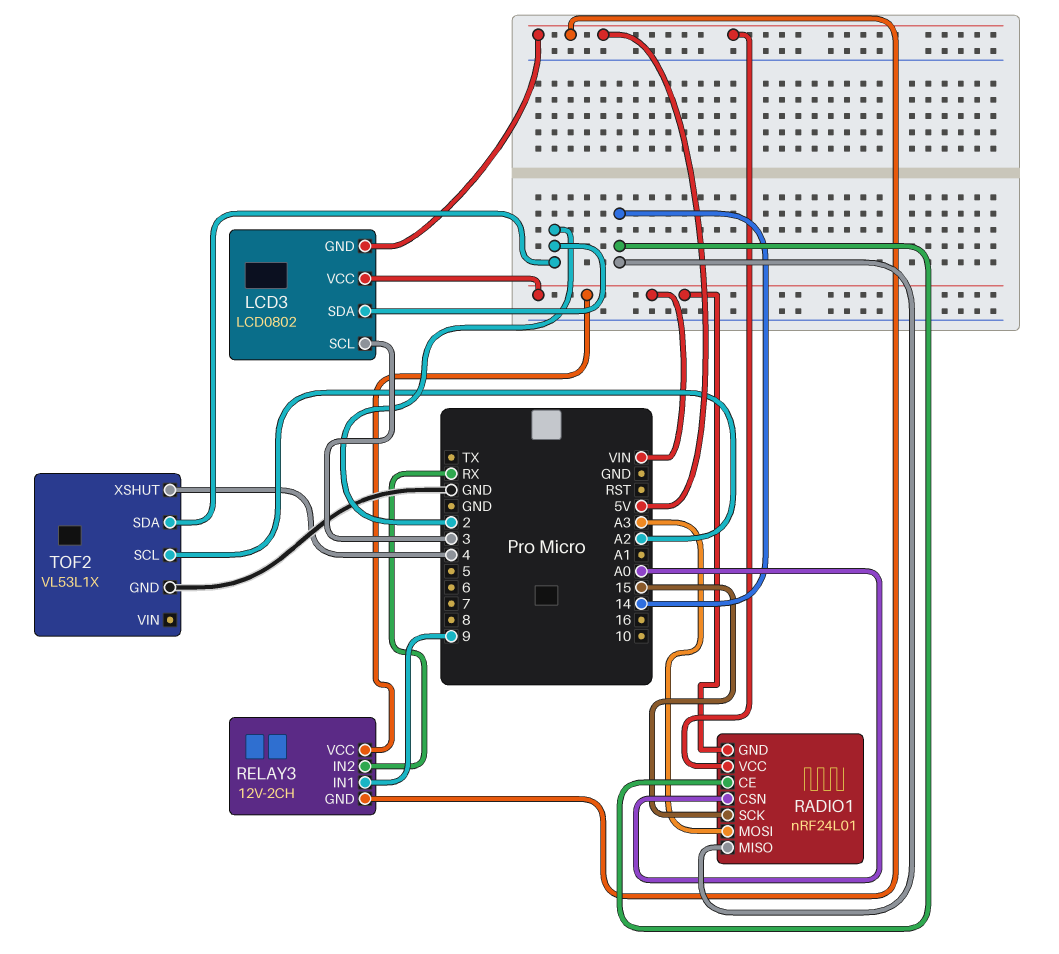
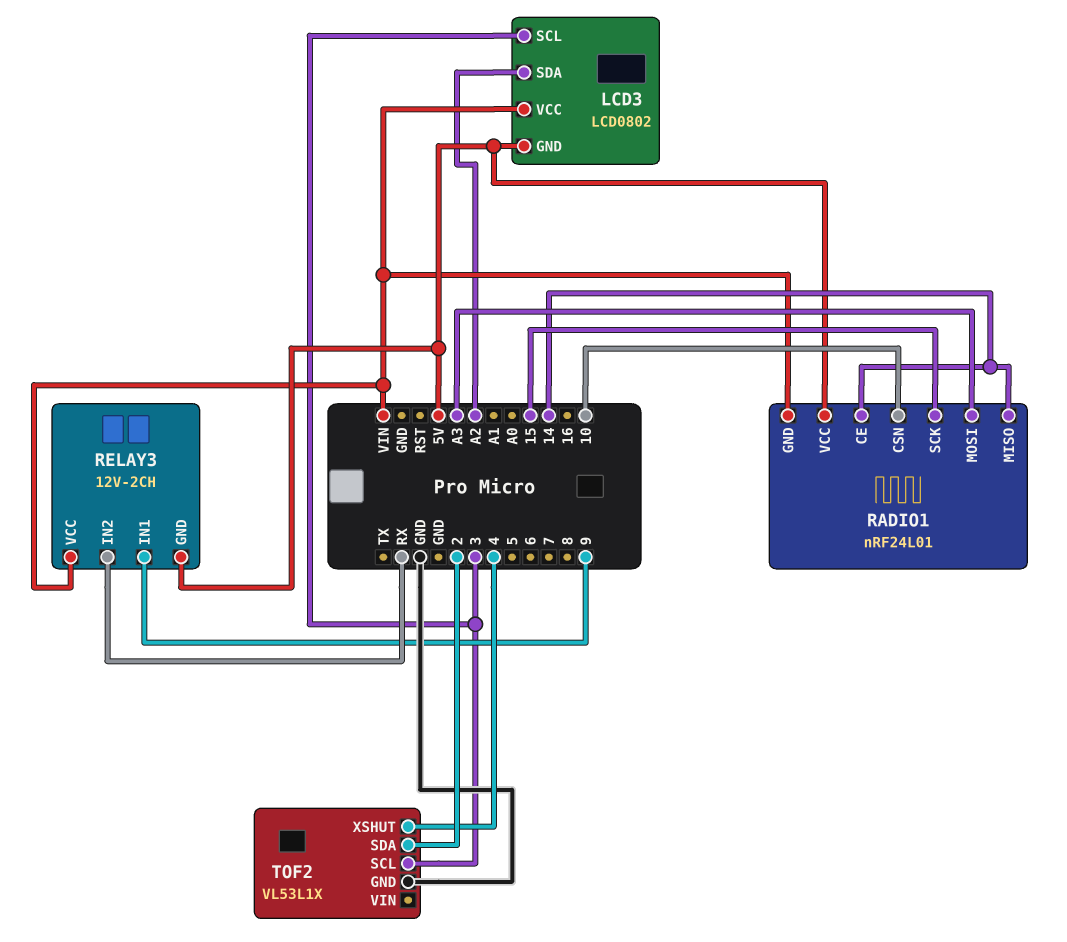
LCD3 pin SDA: 2 -> A2
RADIO1 pin CSN: A0 -> 10
TOF2 pin SCL: A2 -> 3

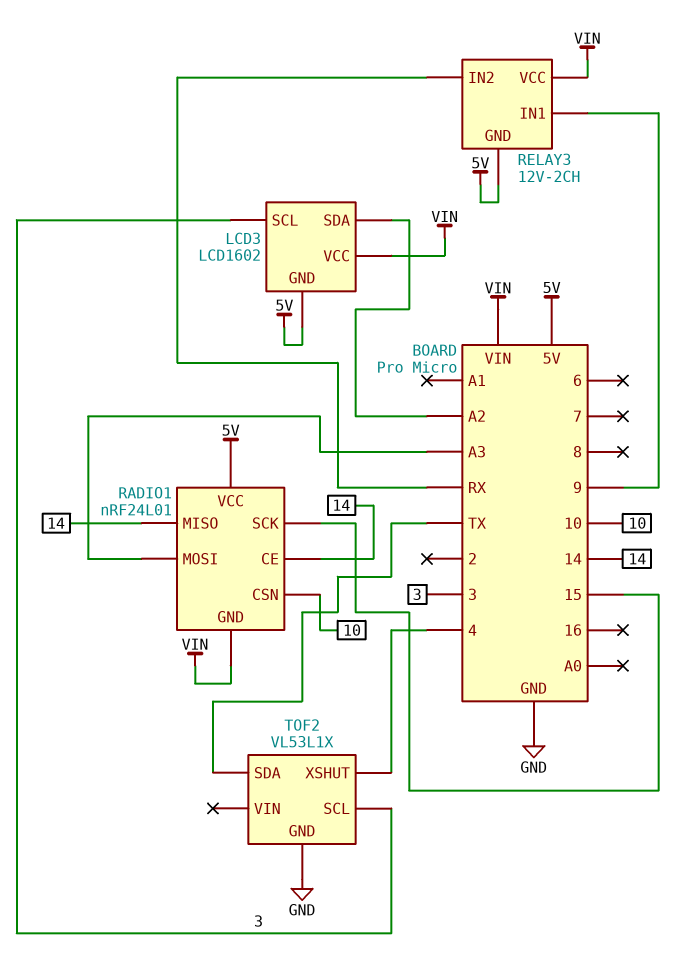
LCD3: LCD0802 -> LCD1602
TOF2 pin SDA: 2 -> TX

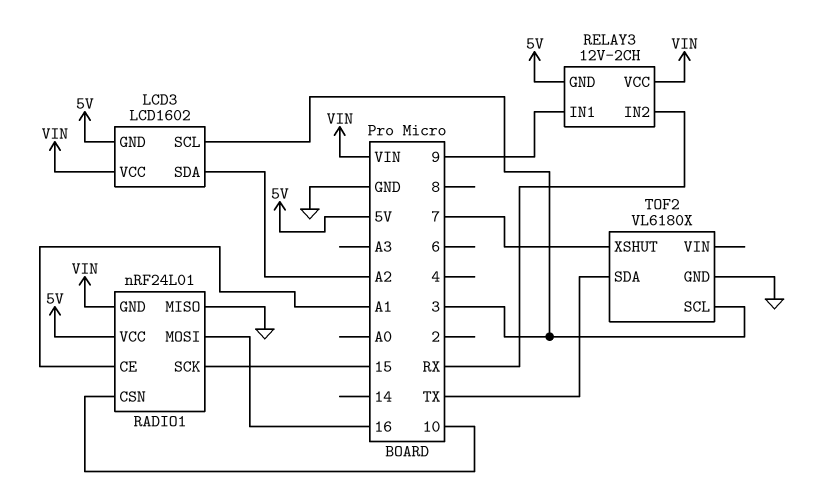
RADIO1 pin CE: 14 -> A1
RADIO1 pin MISO: 14 -> GND
RADIO1 pin MOSI: A3 -> 16
TOF2: VL53L1X -> VL6180X
TOF2 pin XSHUT: 4 -> 7

